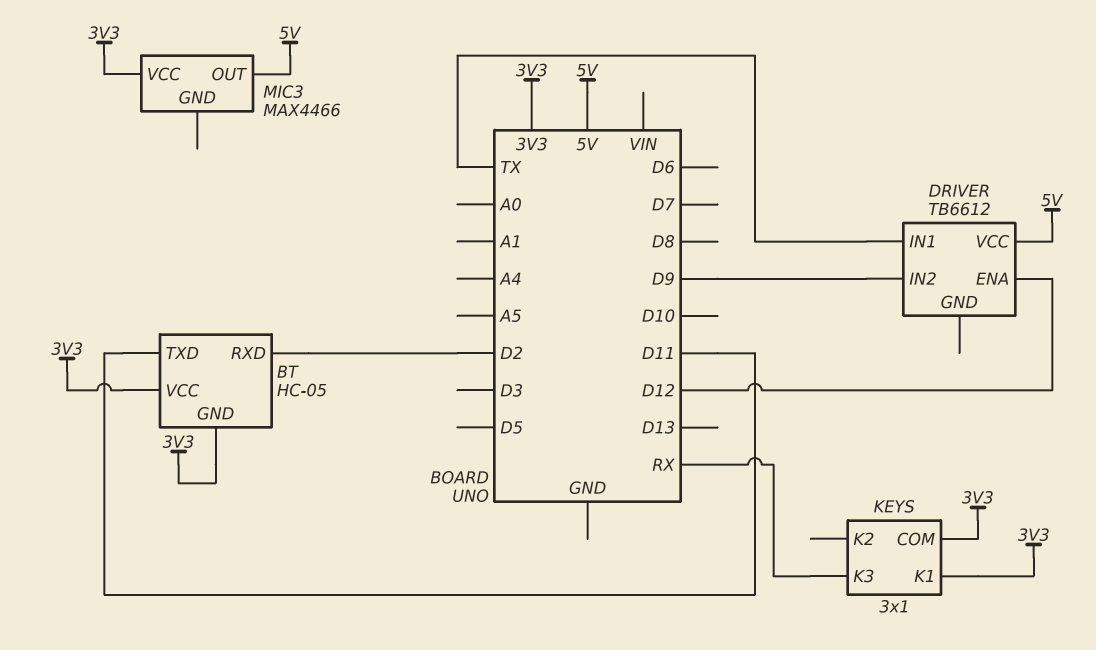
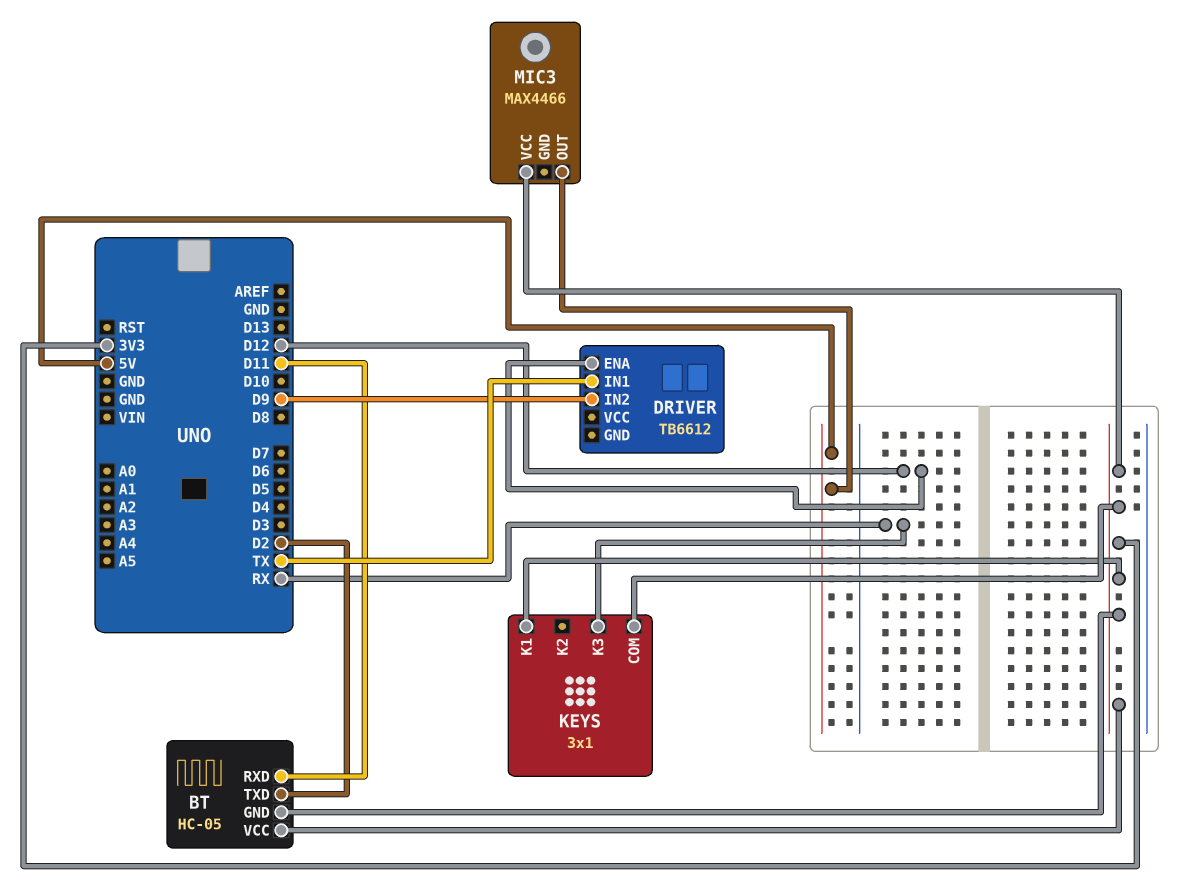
BT pin RXD: D2 -> D11
BT pin TXD: D11 -> D2
DRIVER pin VCC: 5V -> none

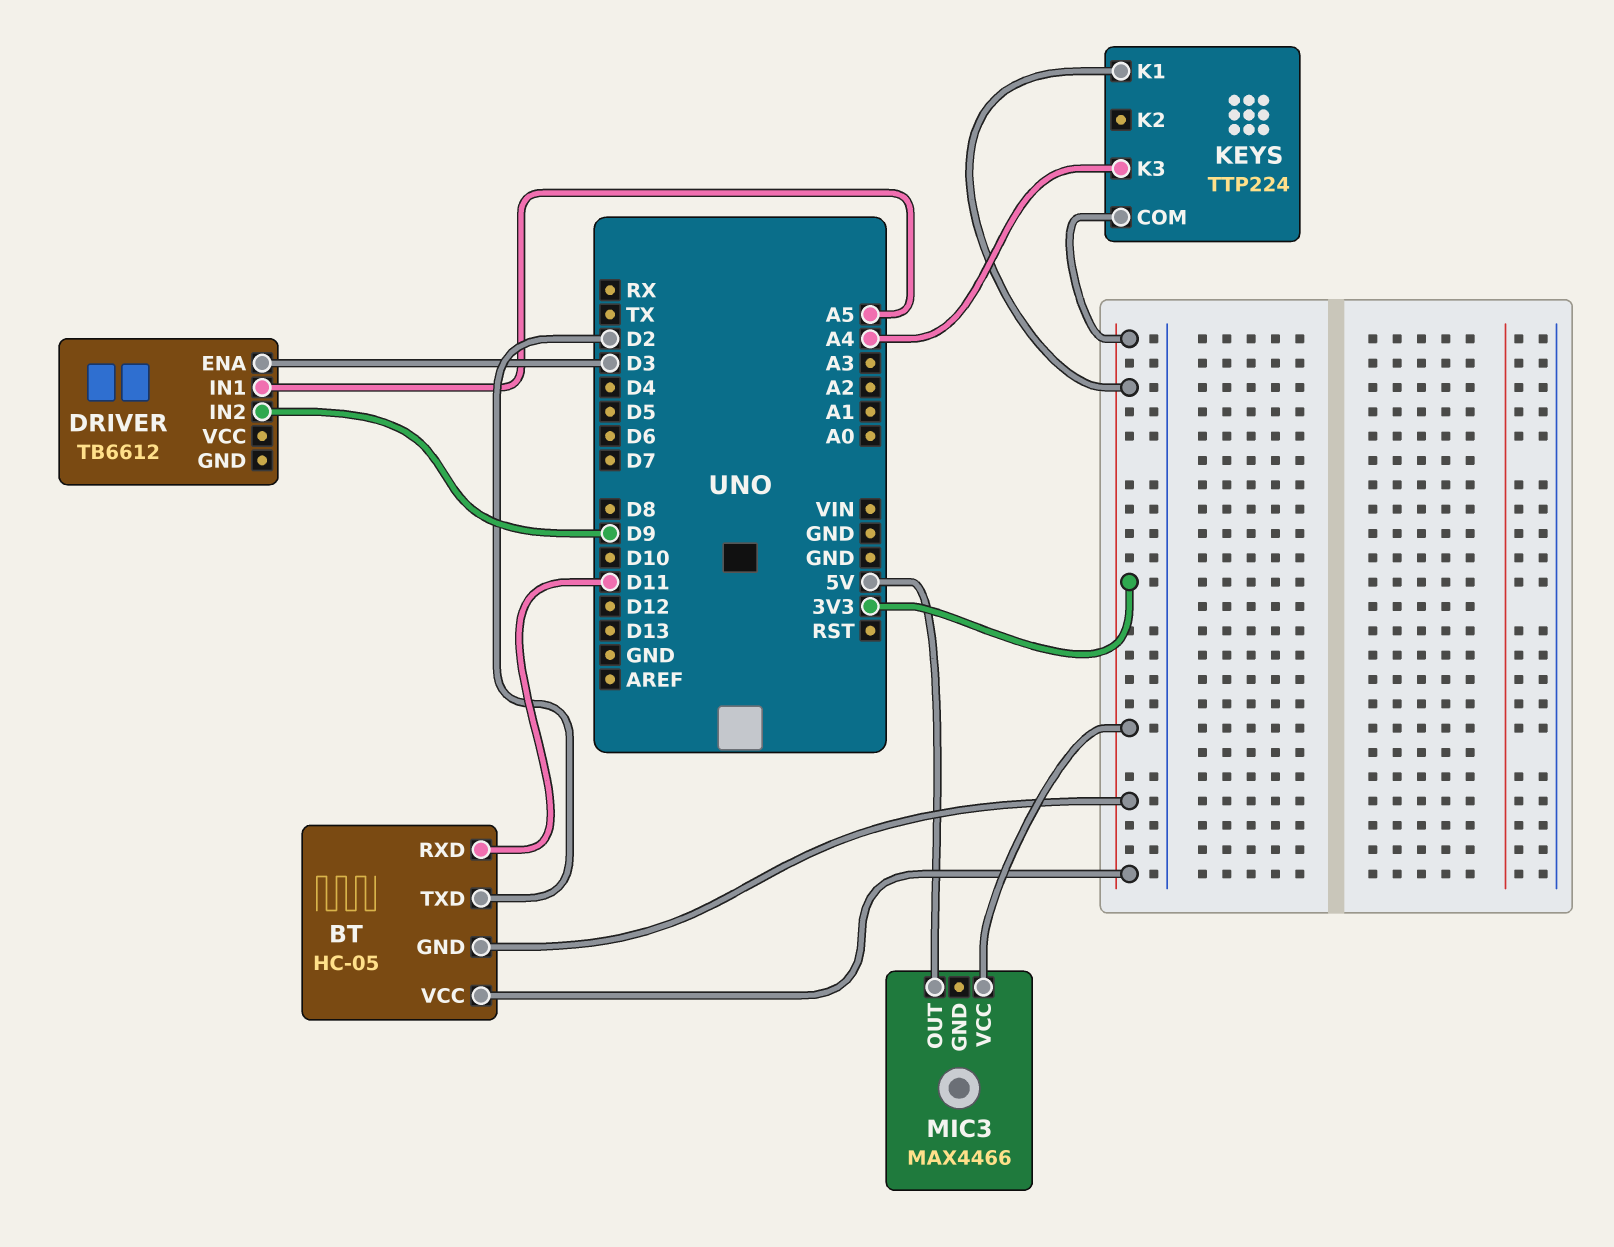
DRIVER pin ENA: D12 -> D3
DRIVER pin IN1: TX -> A5
KEYS: 3x1 -> TTP224
KEYS pin K3: RX -> A4

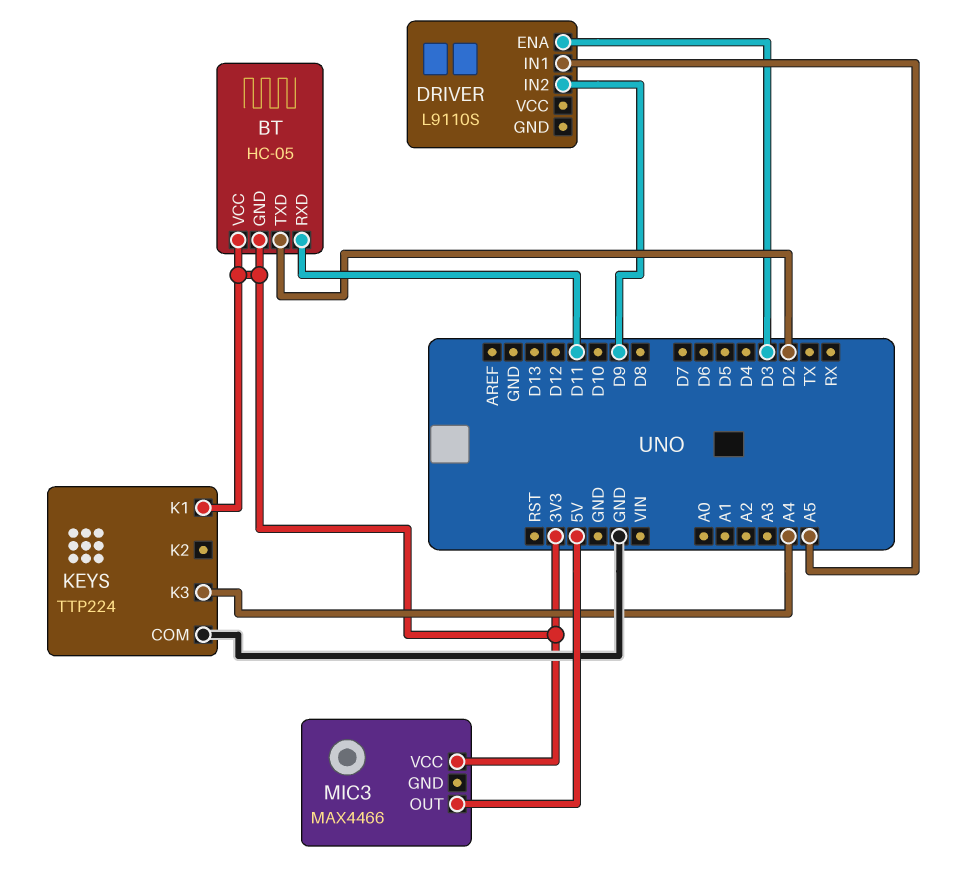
DRIVER: TB6612 -> L9110S
KEYS pin COM: 3V3 -> GND

